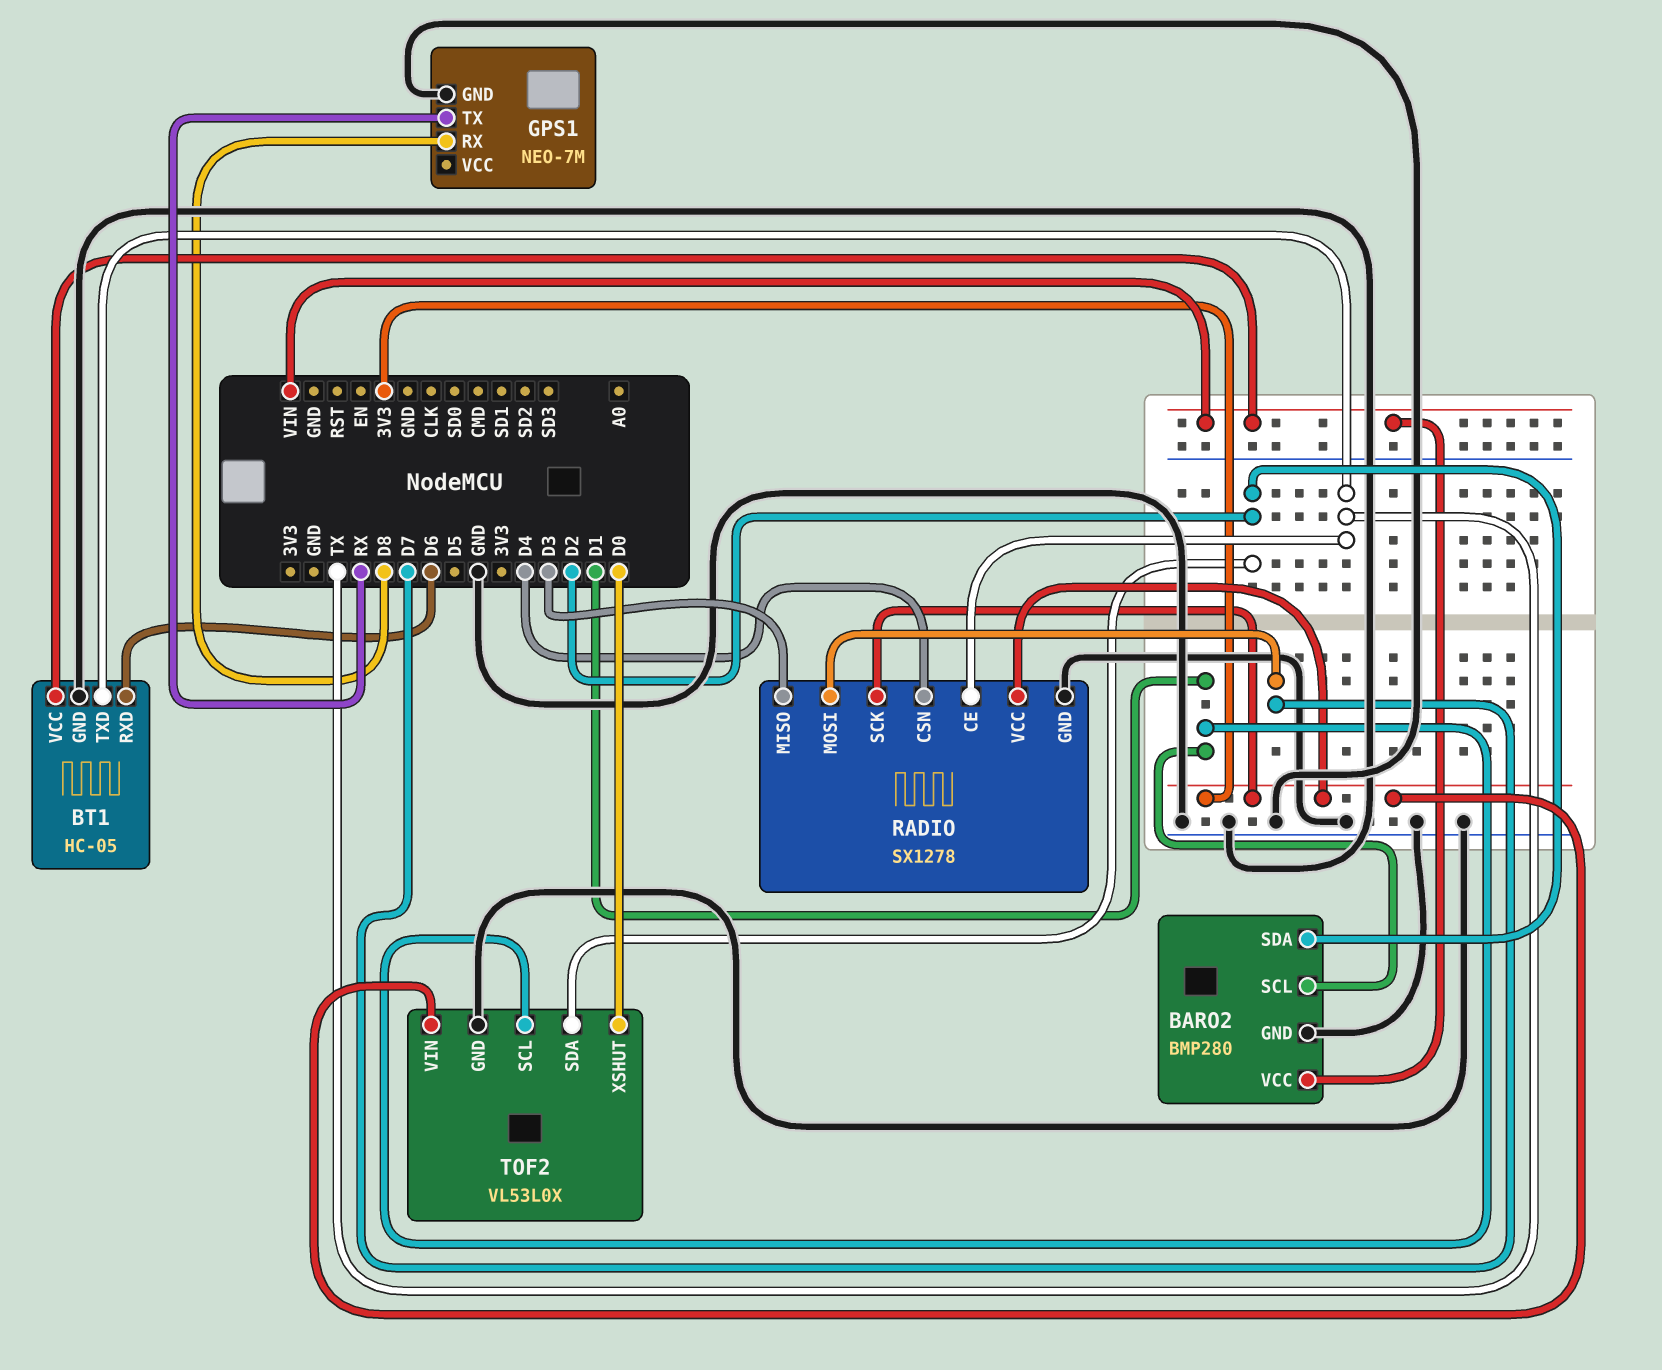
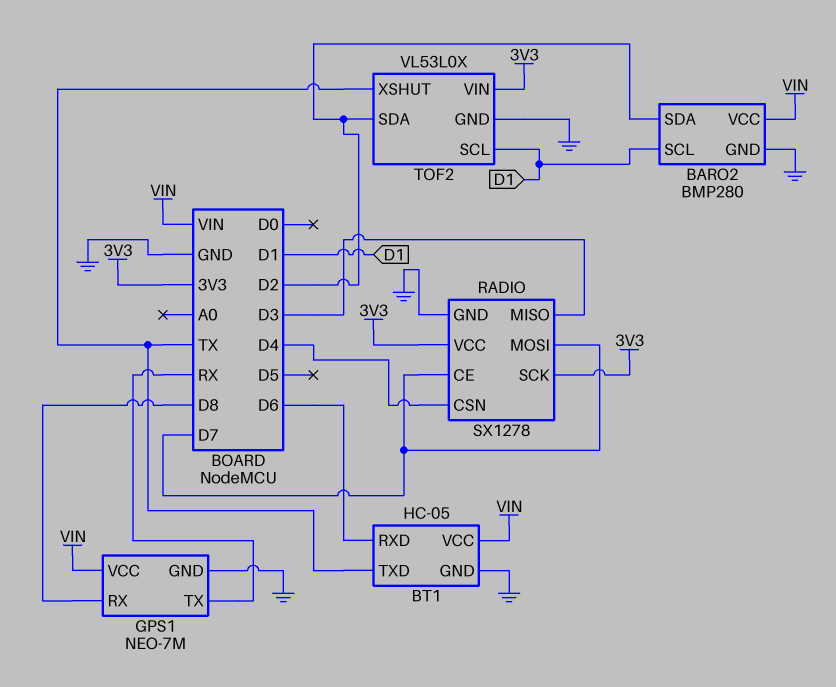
GPS1 pin VCC: none -> VIN
RADIO pin CE: TX -> D7
TOF2 pin XSHUT: D0 -> TX

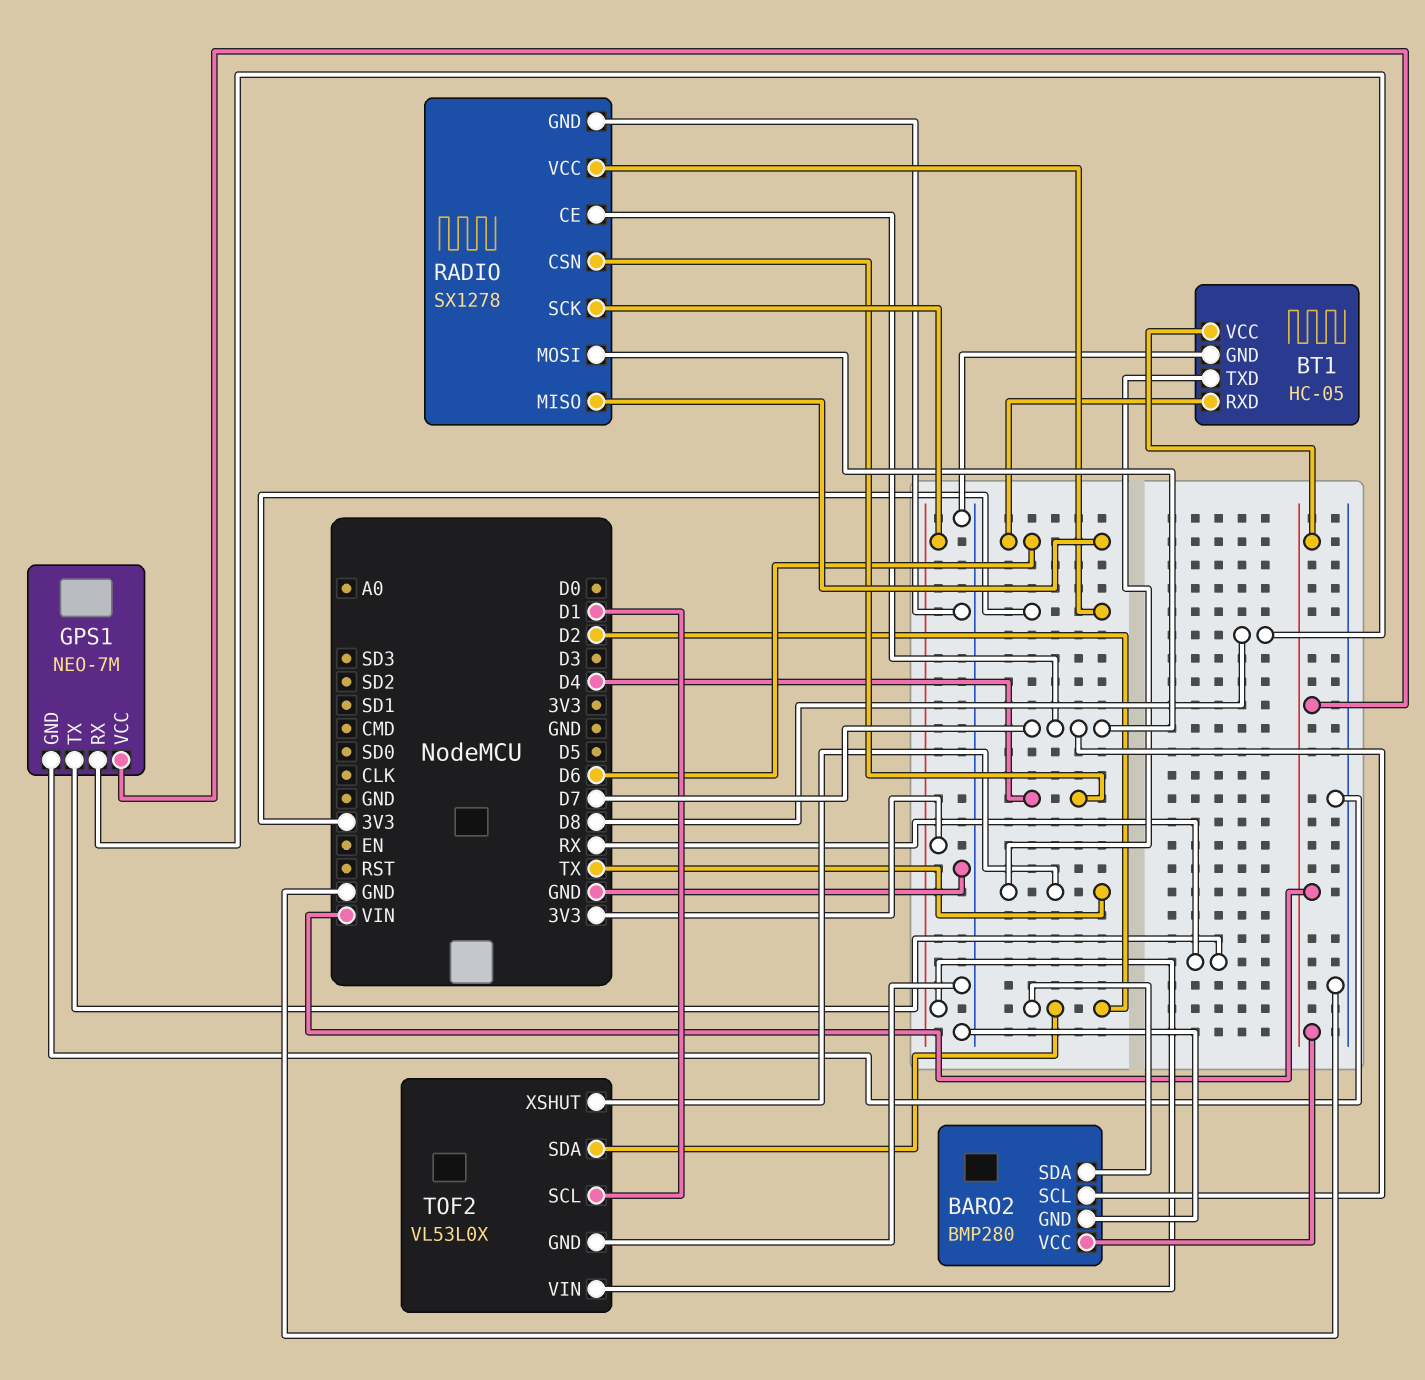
BARO2 pin SCL: D1 -> D7
RADIO pin MISO: D3 -> D6

